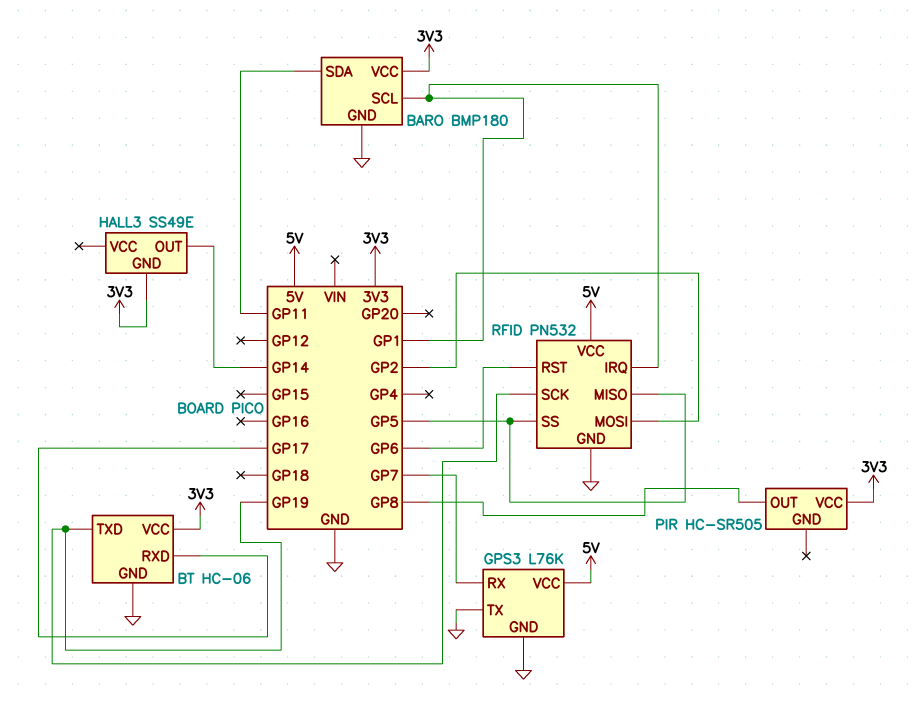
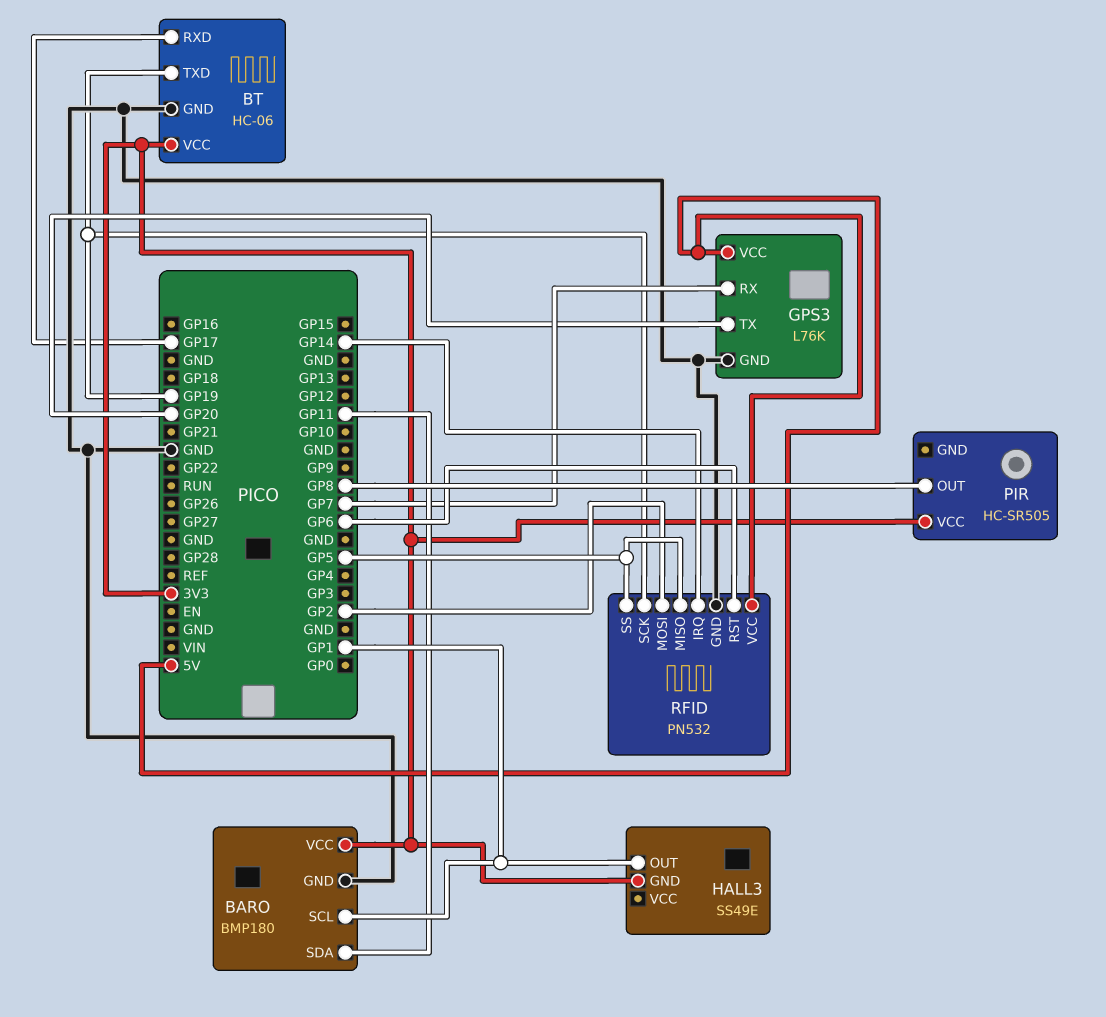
GPS3 pin TX: GND -> GP20
HALL3 pin OUT: GP14 -> GP1
RFID pin IRQ: GP1 -> GP14

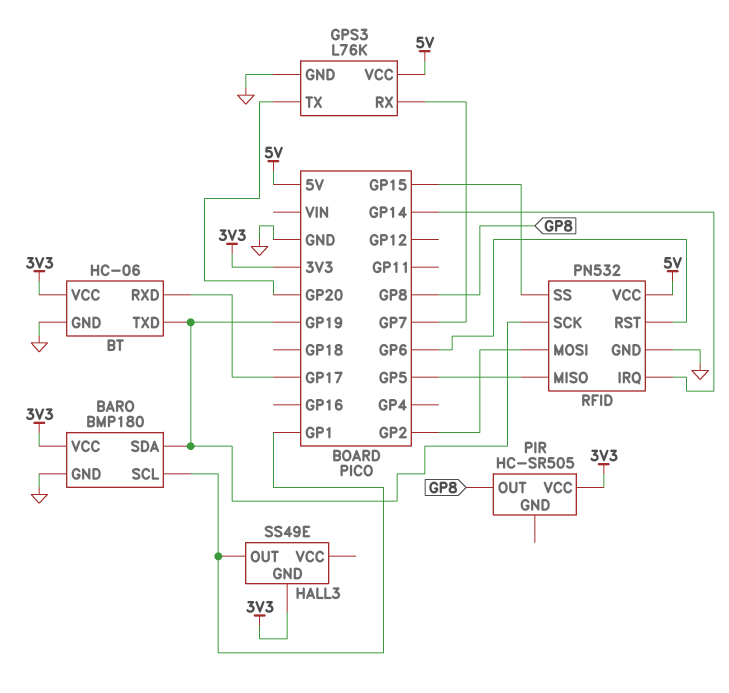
BARO pin SDA: GP11 -> GP19
RFID pin SS: GP5 -> GP15

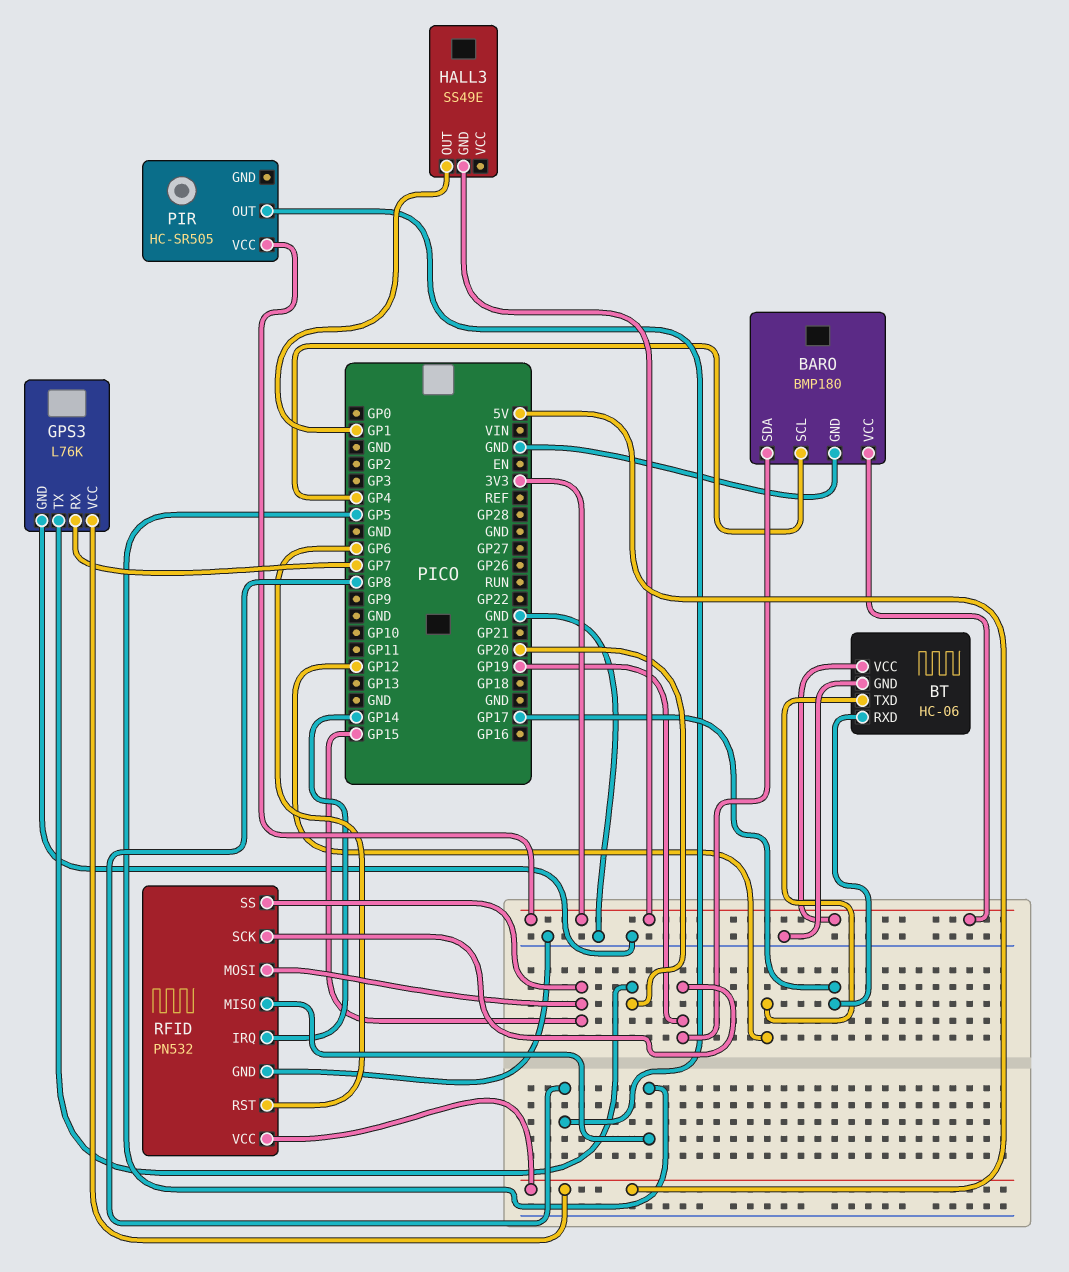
BARO pin SCL: GP1 -> GP4
BT pin TXD: GP19 -> GP12
RFID pin MOSI: GP2 -> GP15

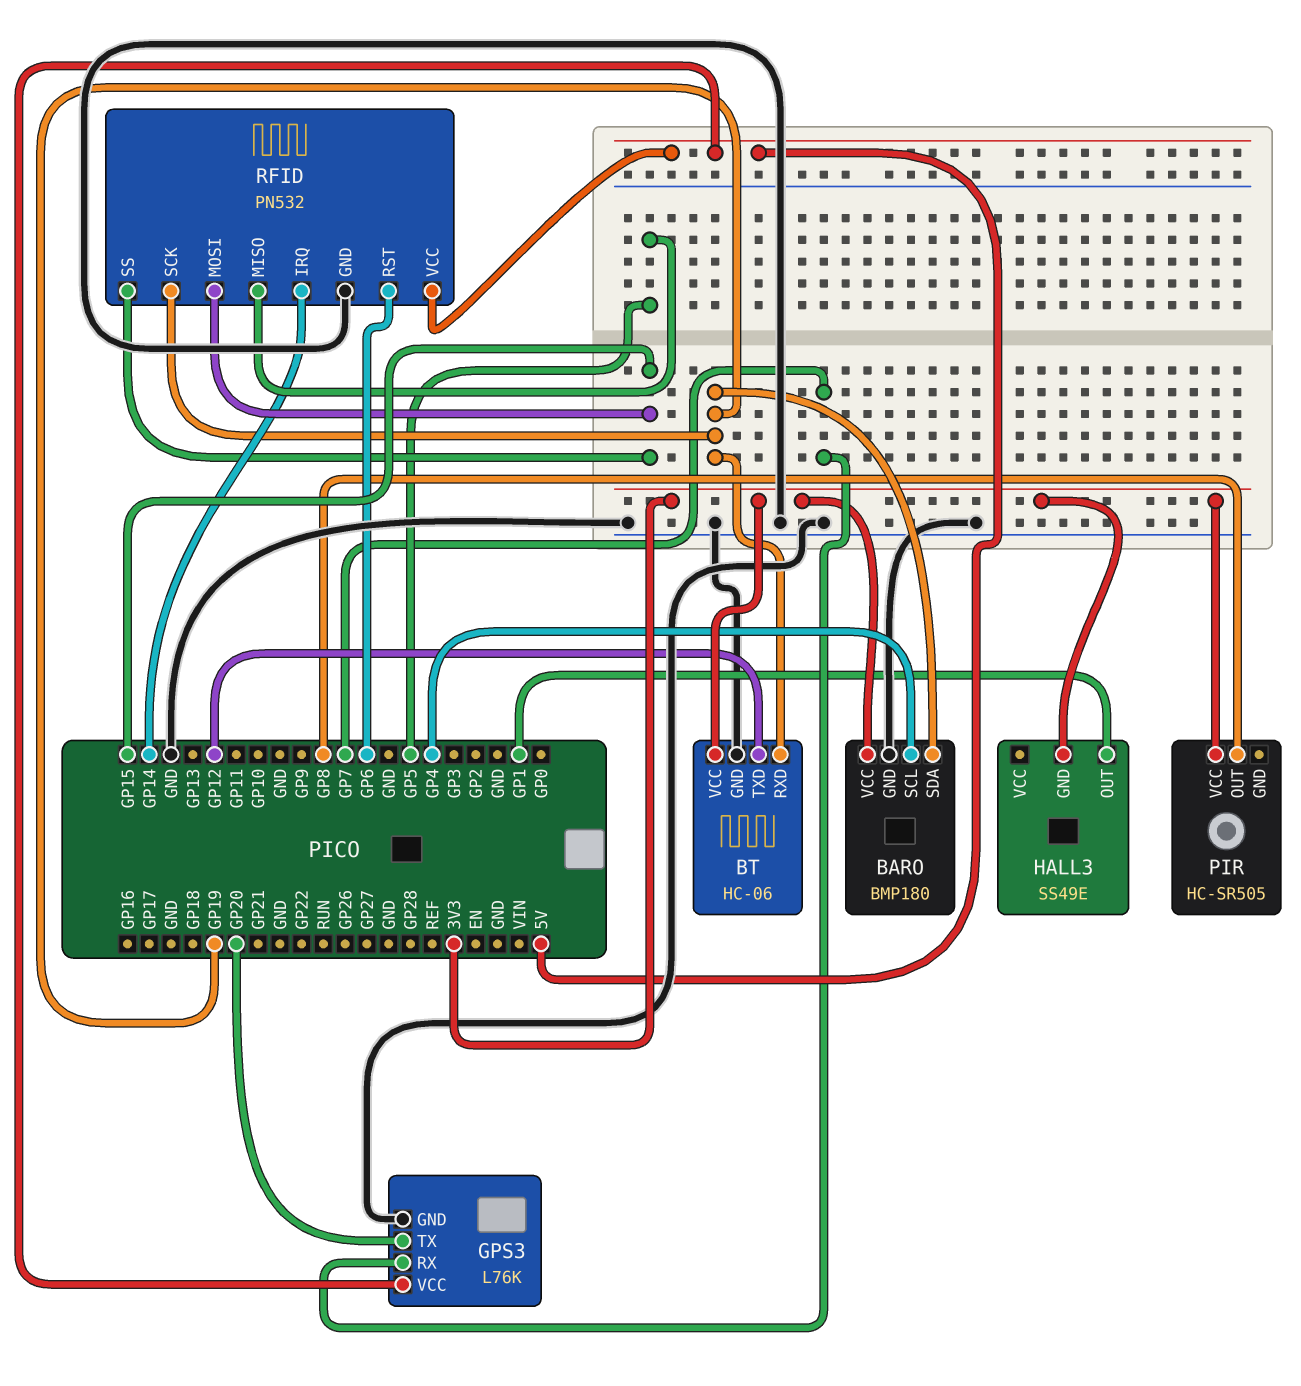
BT pin RXD: GP17 -> GP19

